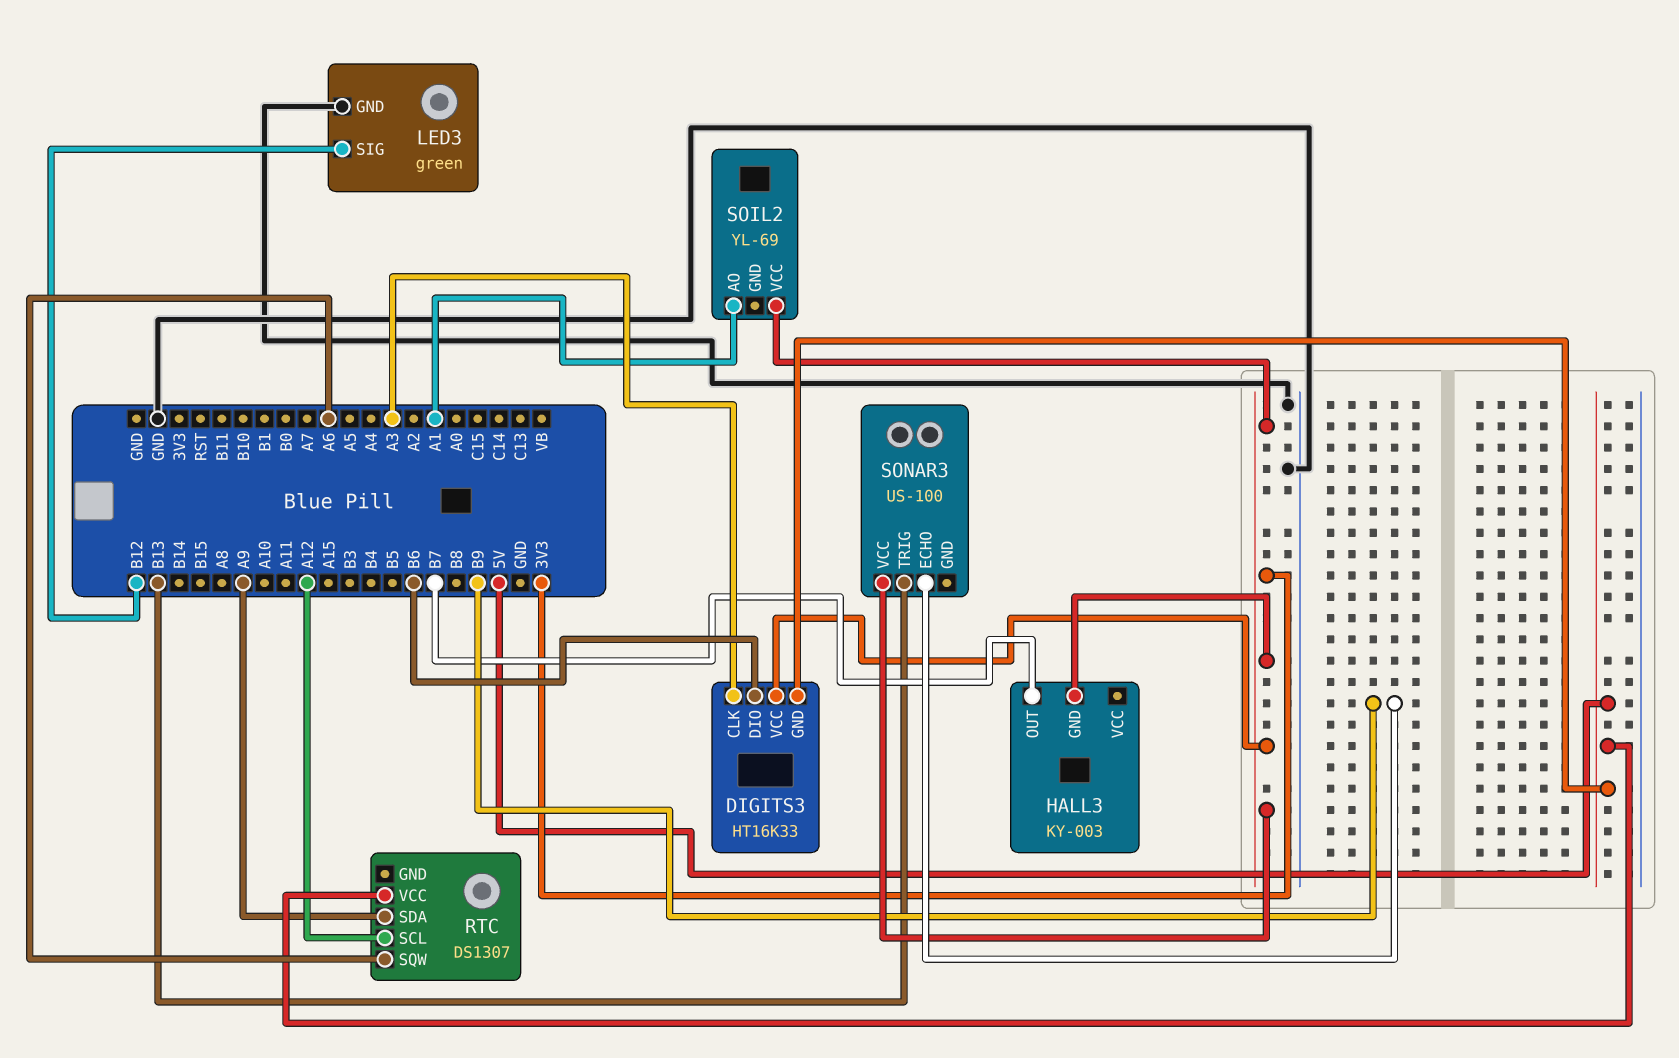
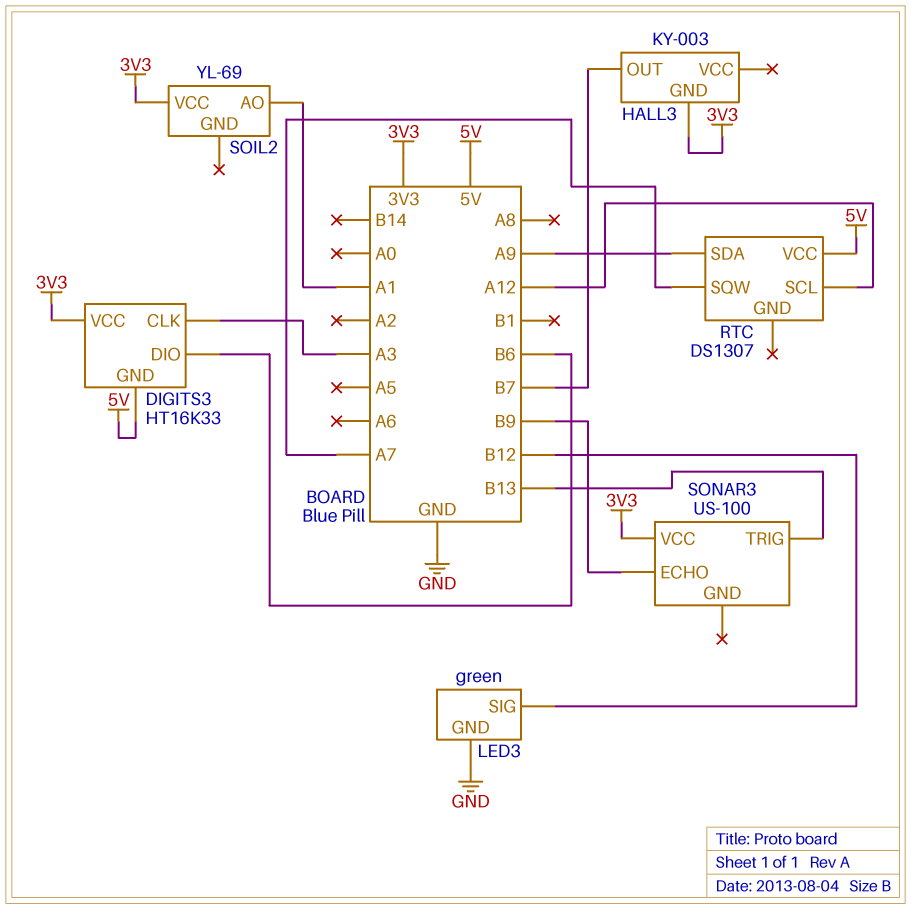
RTC pin SQW: A6 -> A7

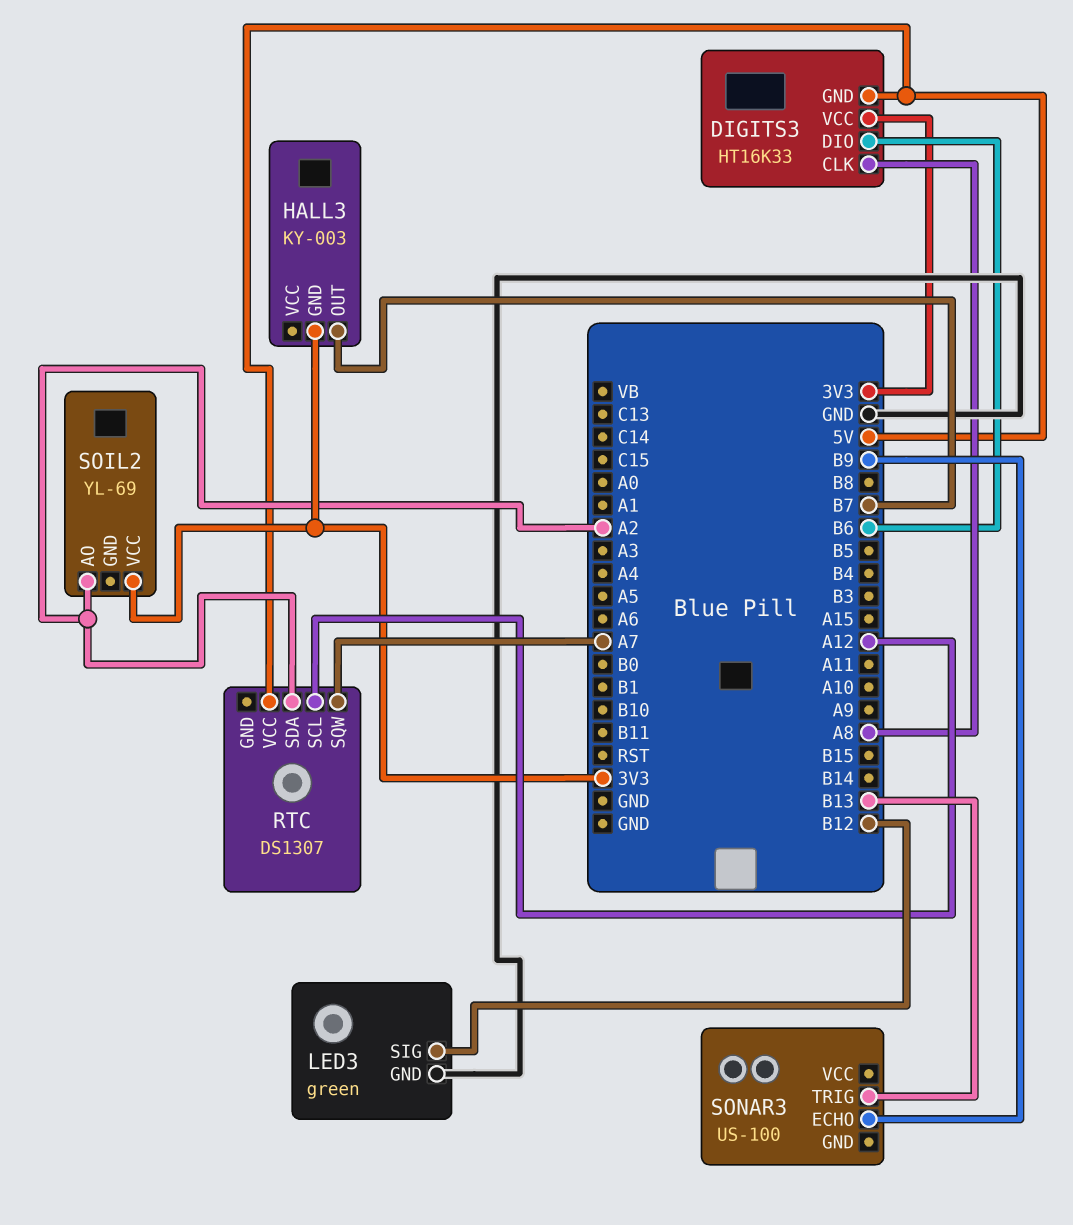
DIGITS3 pin CLK: A3 -> A8
RTC pin SDA: A9 -> A2
SOIL2 pin AO: A1 -> A2
SONAR3 pin VCC: 3V3 -> none

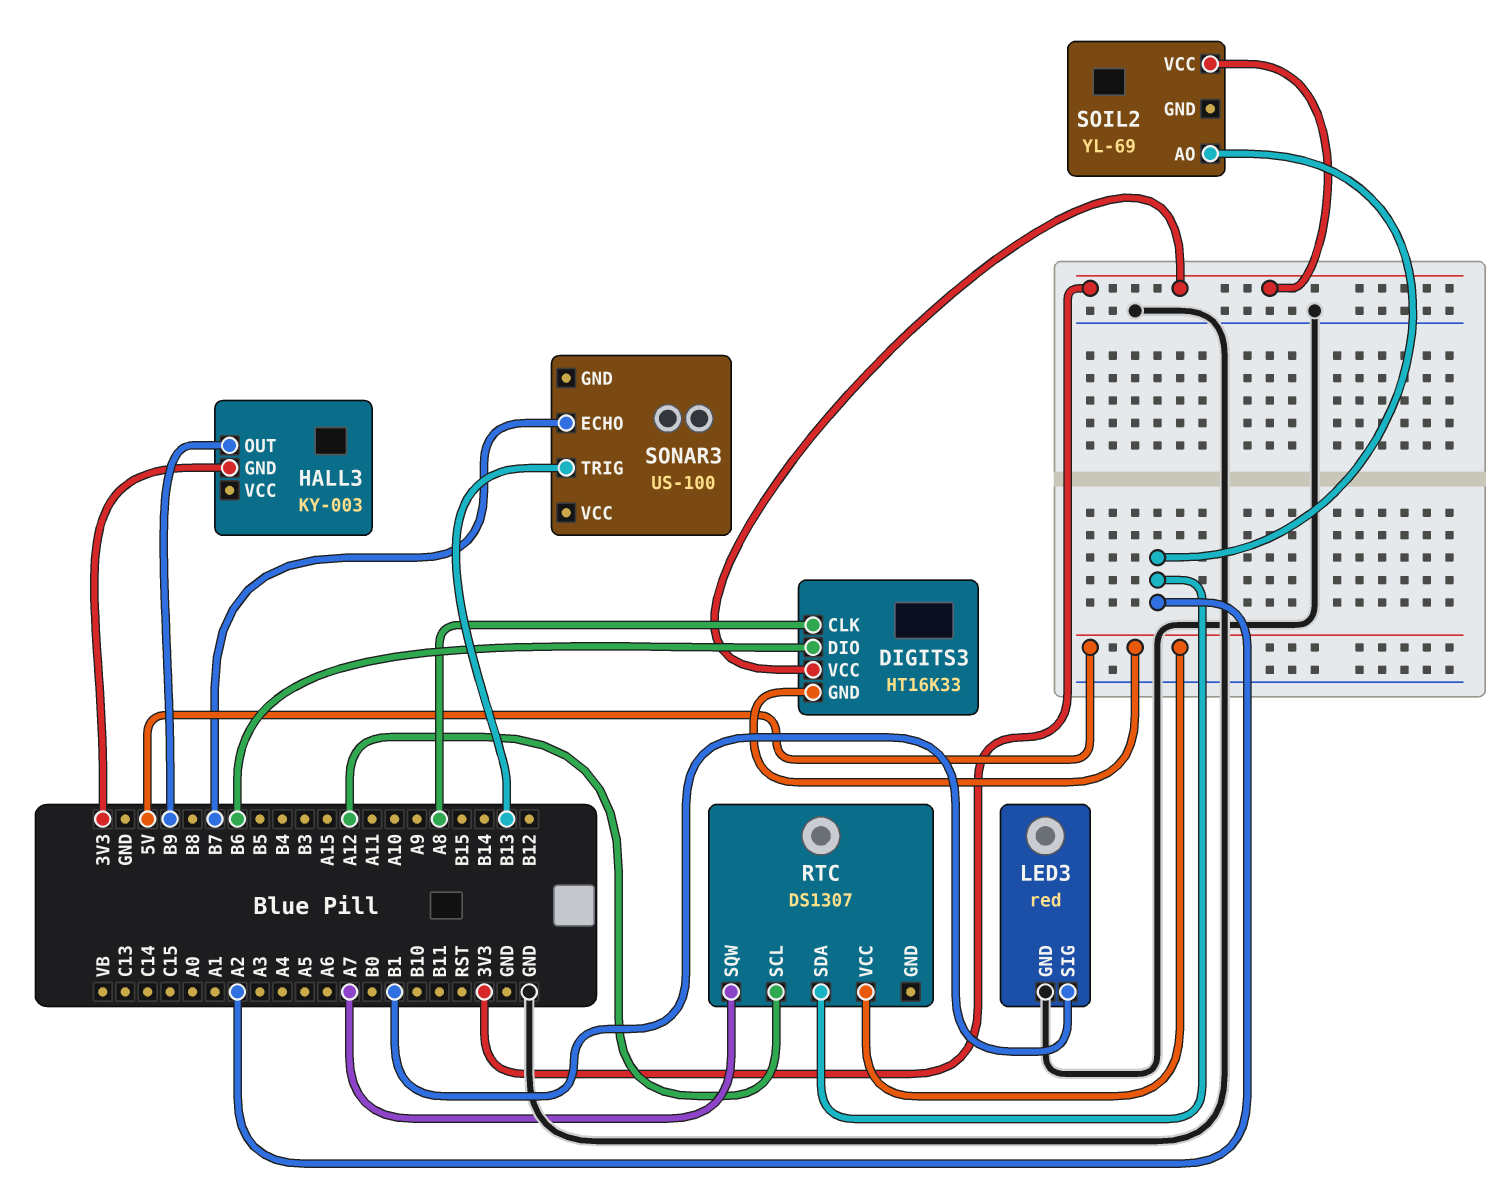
HALL3 pin OUT: B7 -> B9
LED3: green -> red
LED3 pin SIG: B12 -> B1
SONAR3 pin ECHO: B9 -> B7

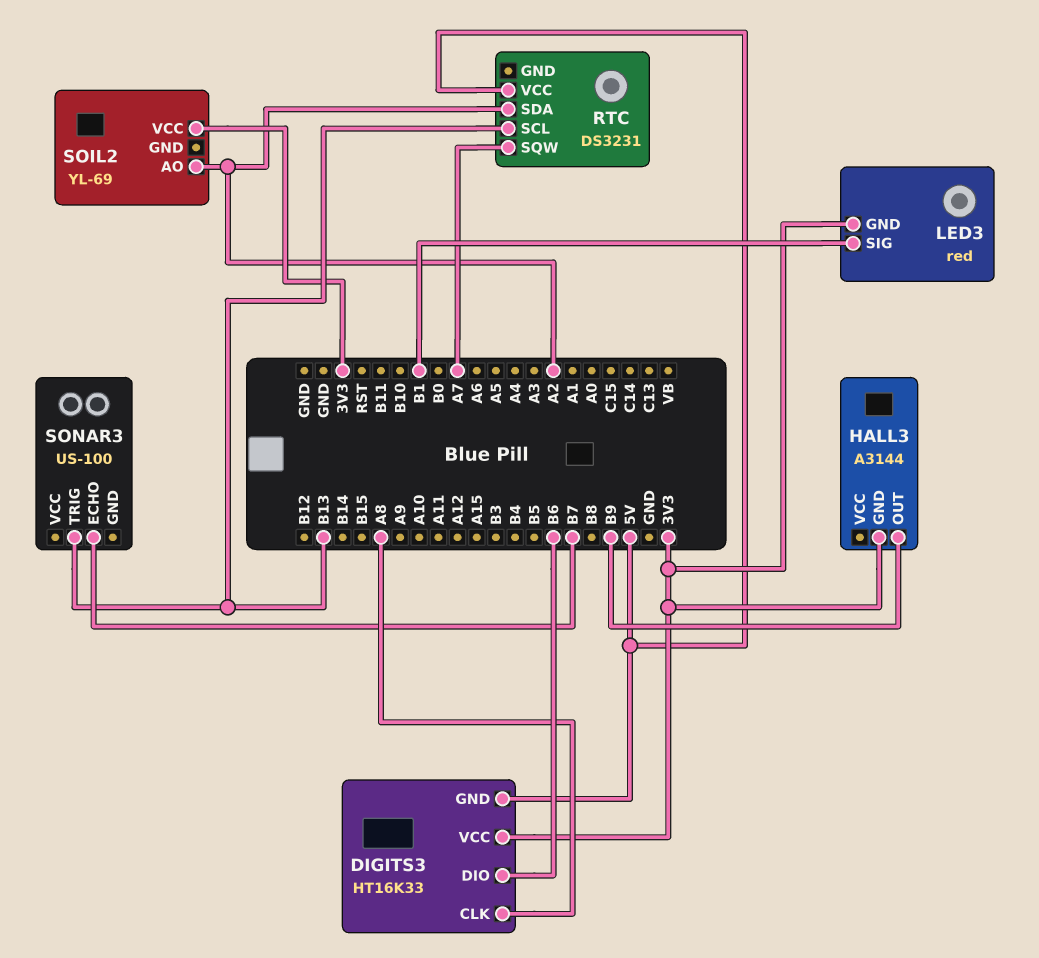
HALL3: KY-003 -> A3144
LED3 pin GND: GND -> 3V3
RTC: DS1307 -> DS3231
RTC pin SCL: A12 -> B13

